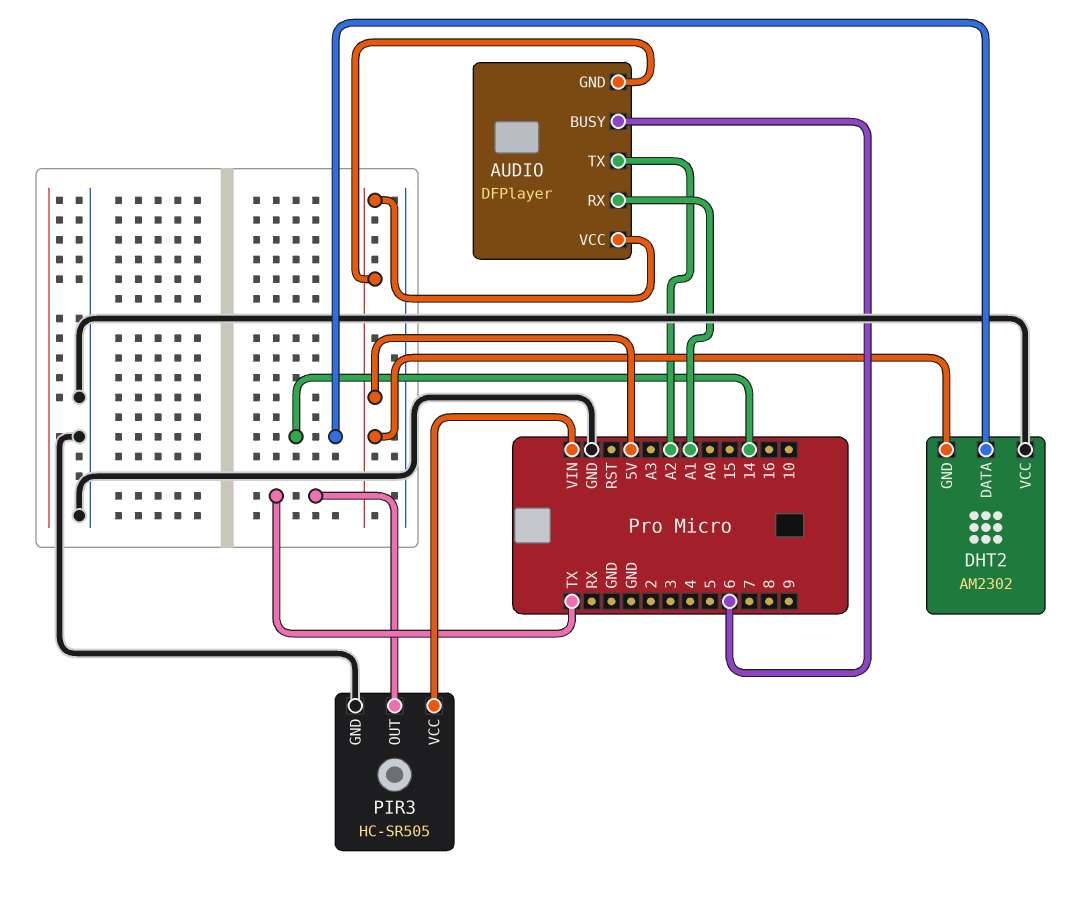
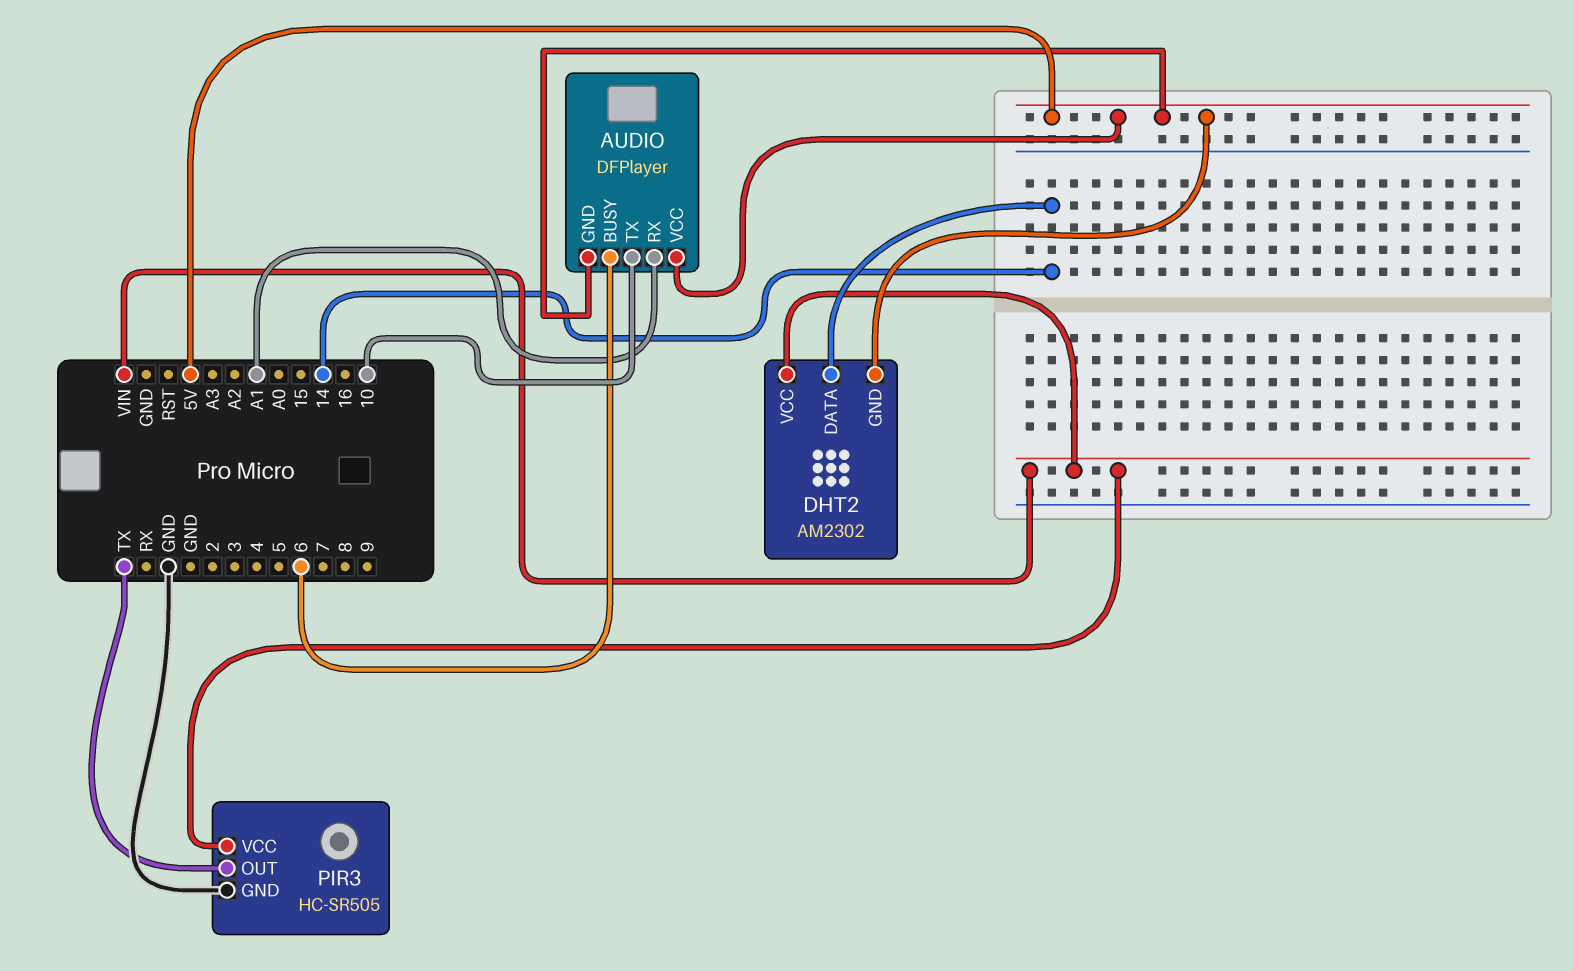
AUDIO pin TX: A2 -> 10
DHT2 pin VCC: GND -> VIN

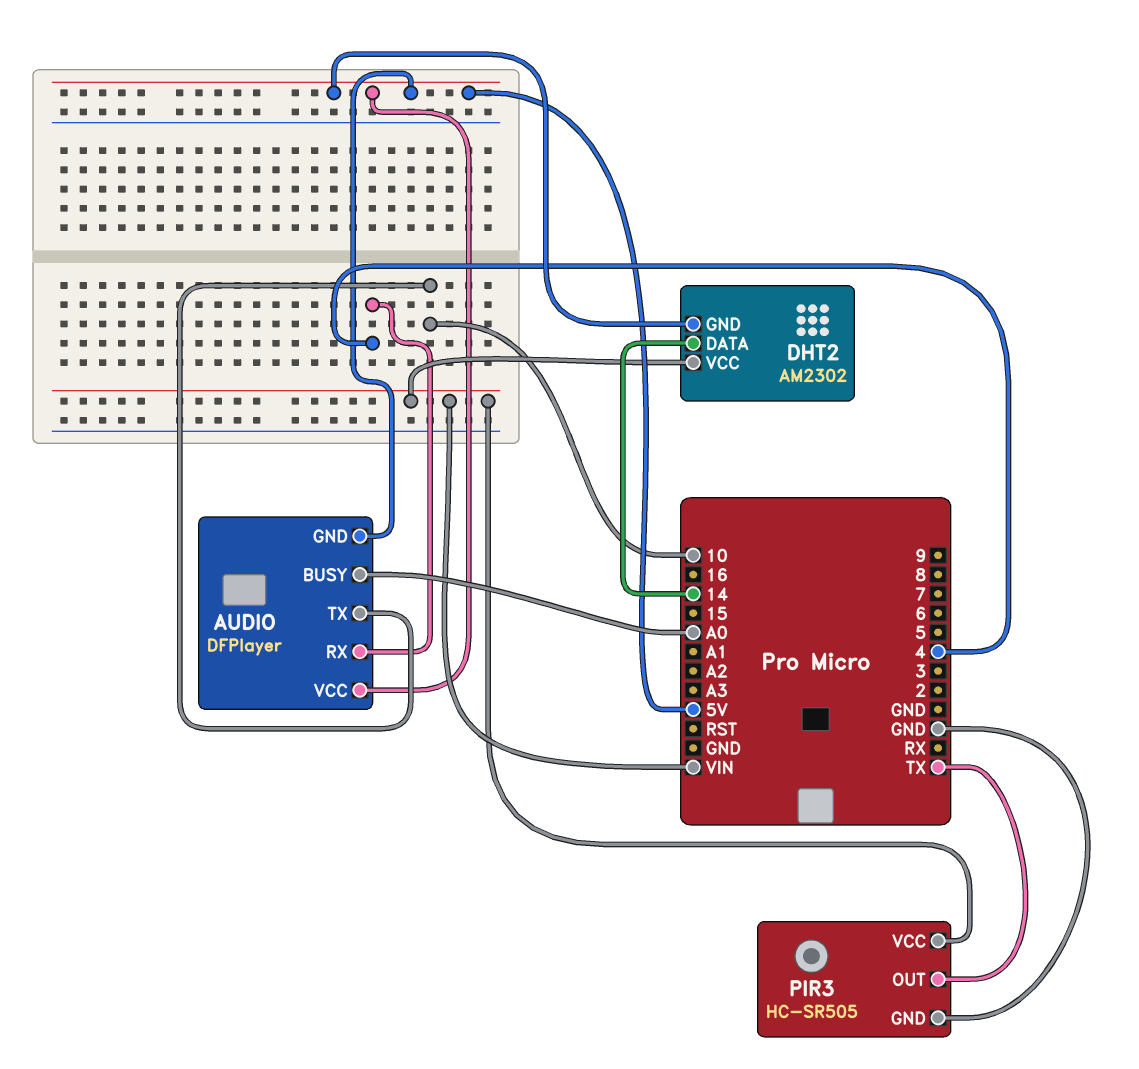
AUDIO pin BUSY: 6 -> A0
AUDIO pin RX: A1 -> 4

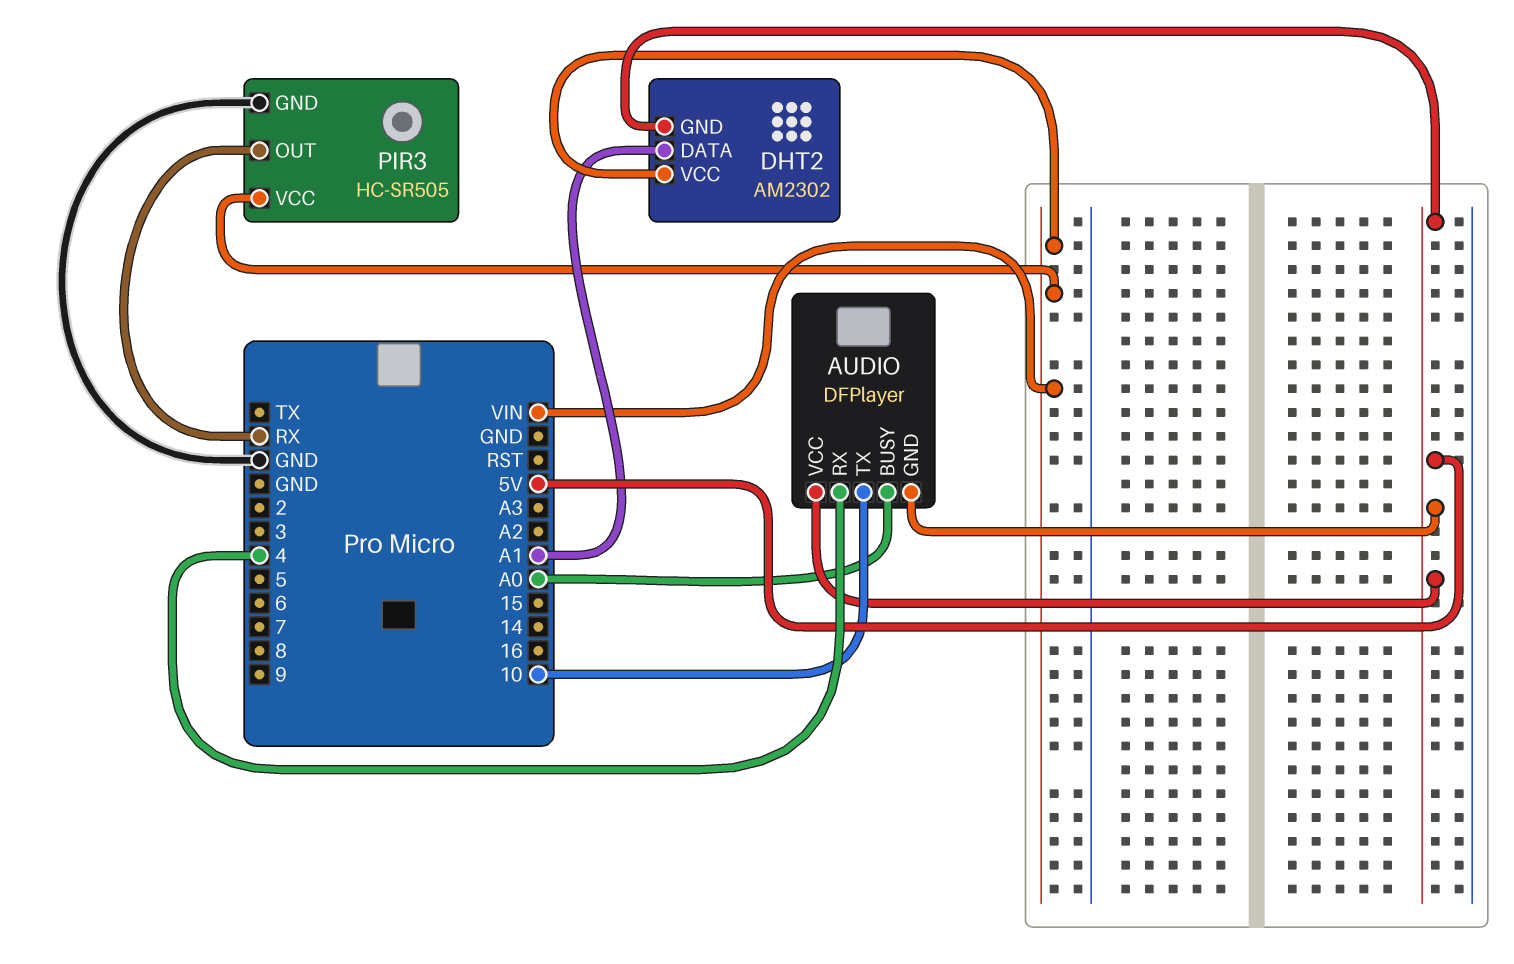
DHT2 pin DATA: 14 -> A1
PIR3 pin OUT: TX -> RX

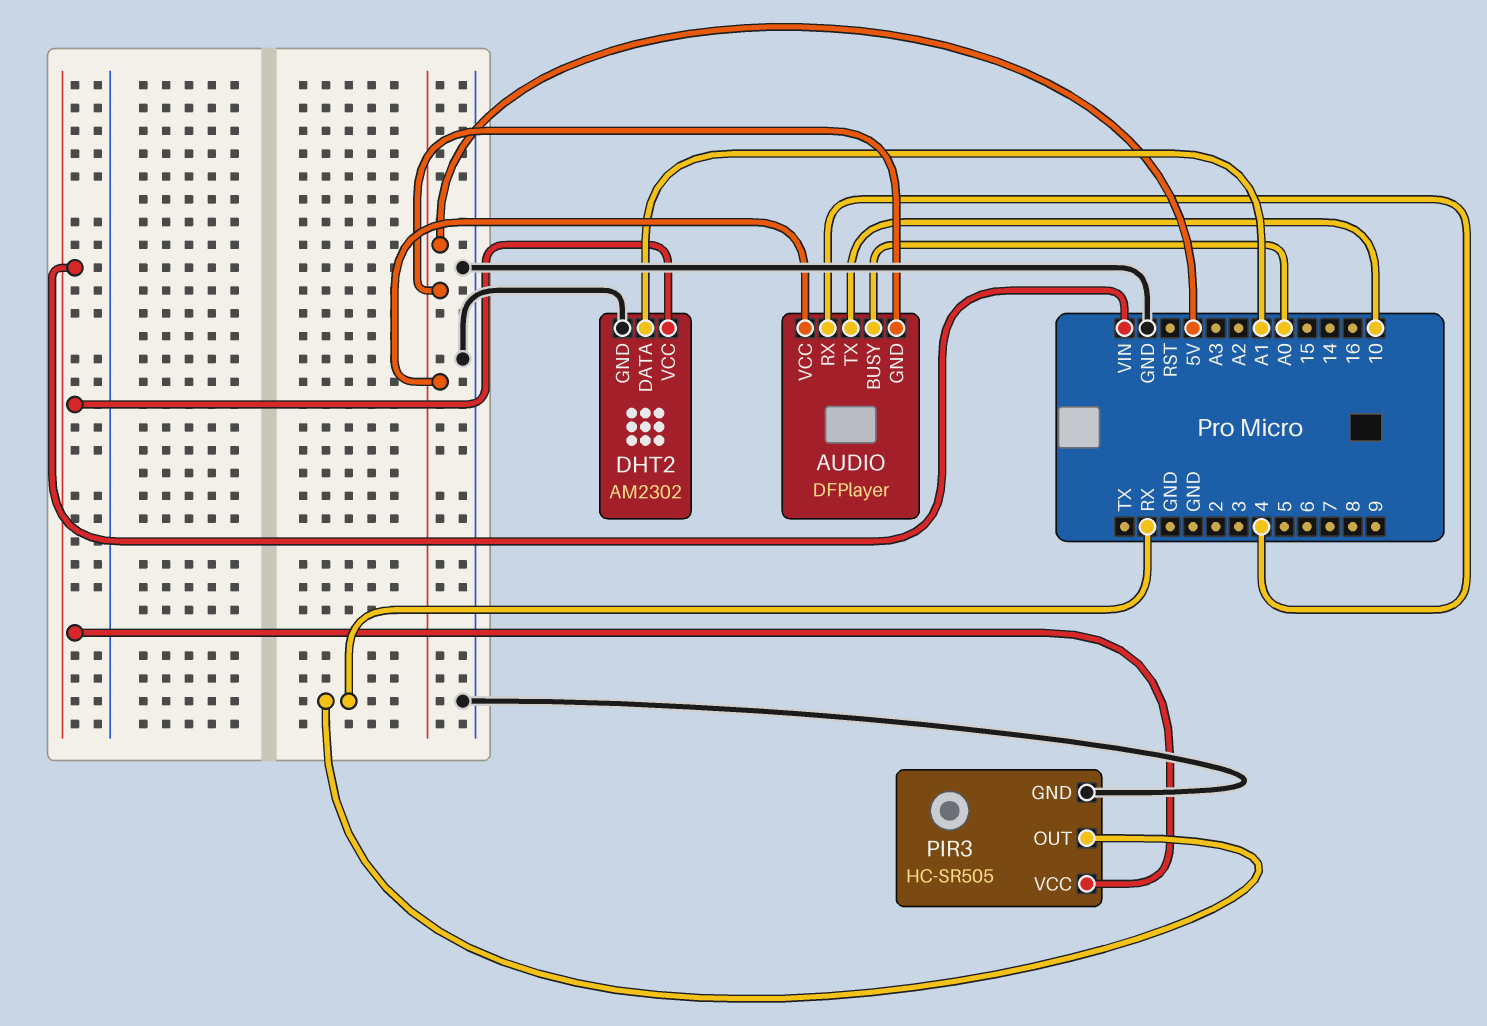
DHT2 pin GND: 5V -> GND

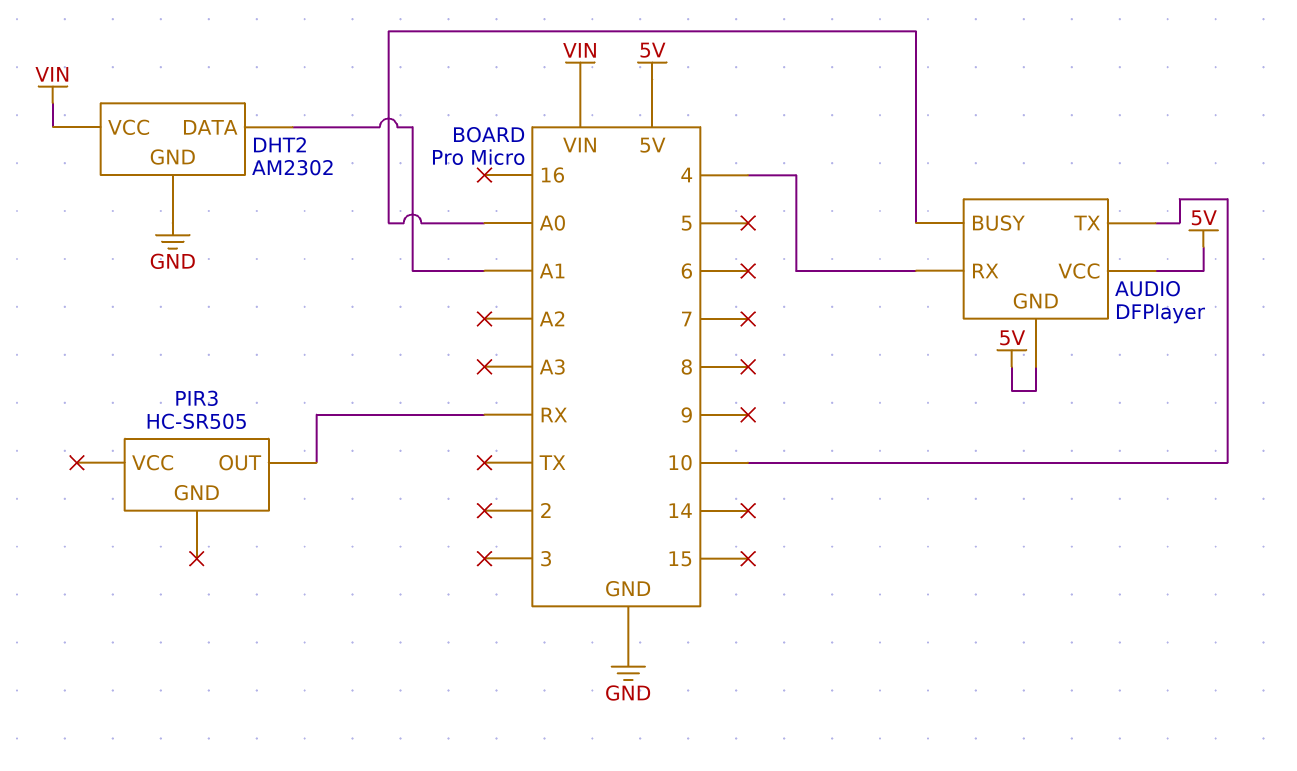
PIR3 pin GND: GND -> none
PIR3 pin VCC: VIN -> none

